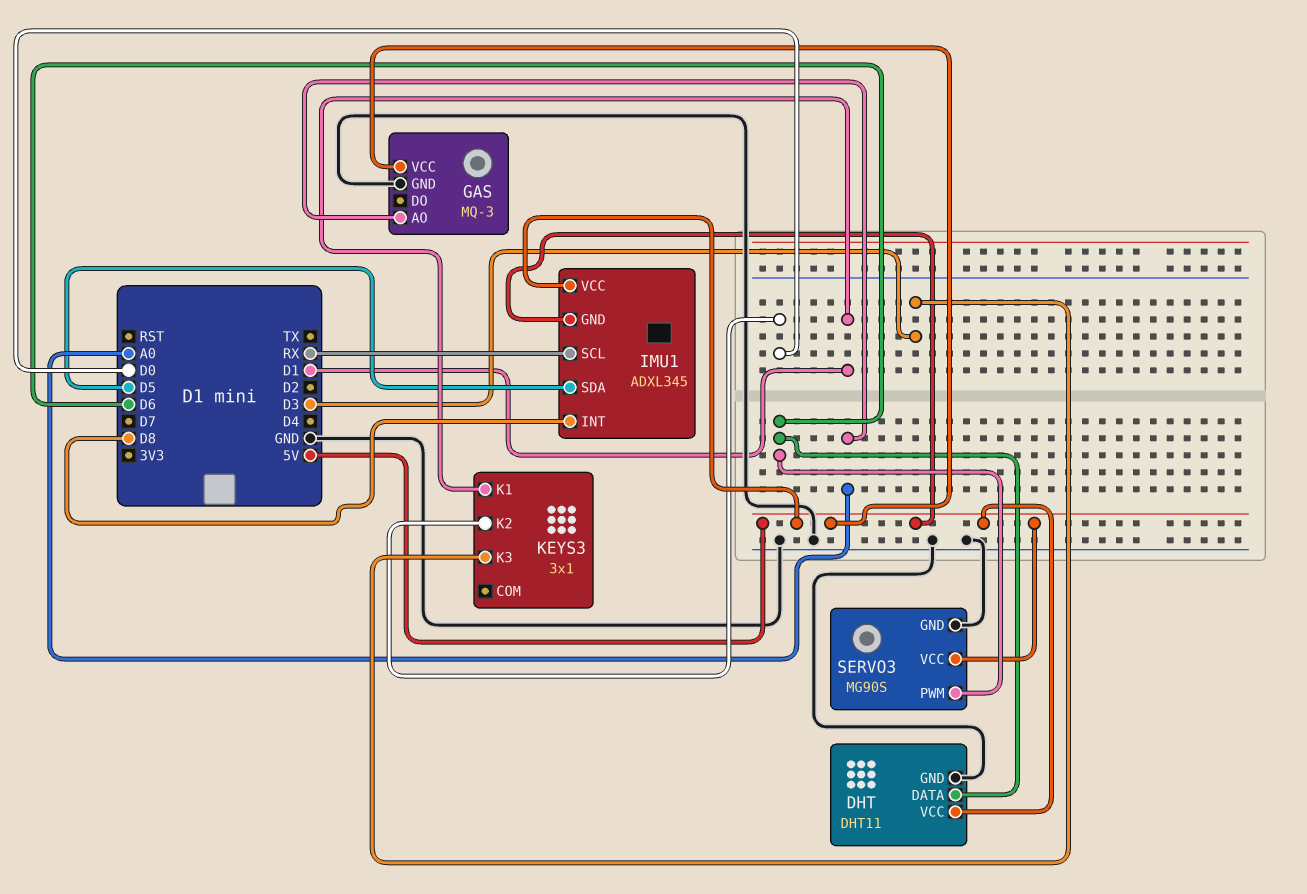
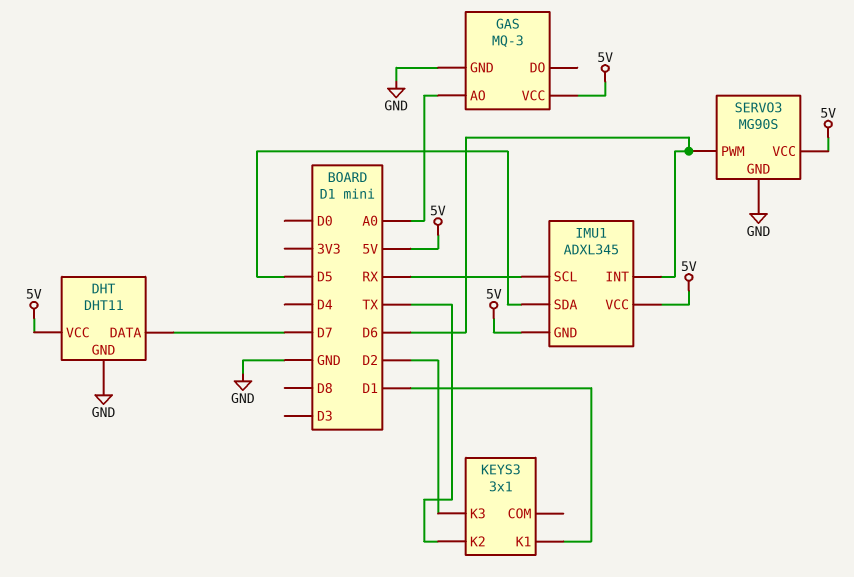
DHT pin DATA: D6 -> D7
IMU1 pin INT: D8 -> D6
KEYS3 pin K2: D0 -> TX
KEYS3 pin K3: D3 -> D2

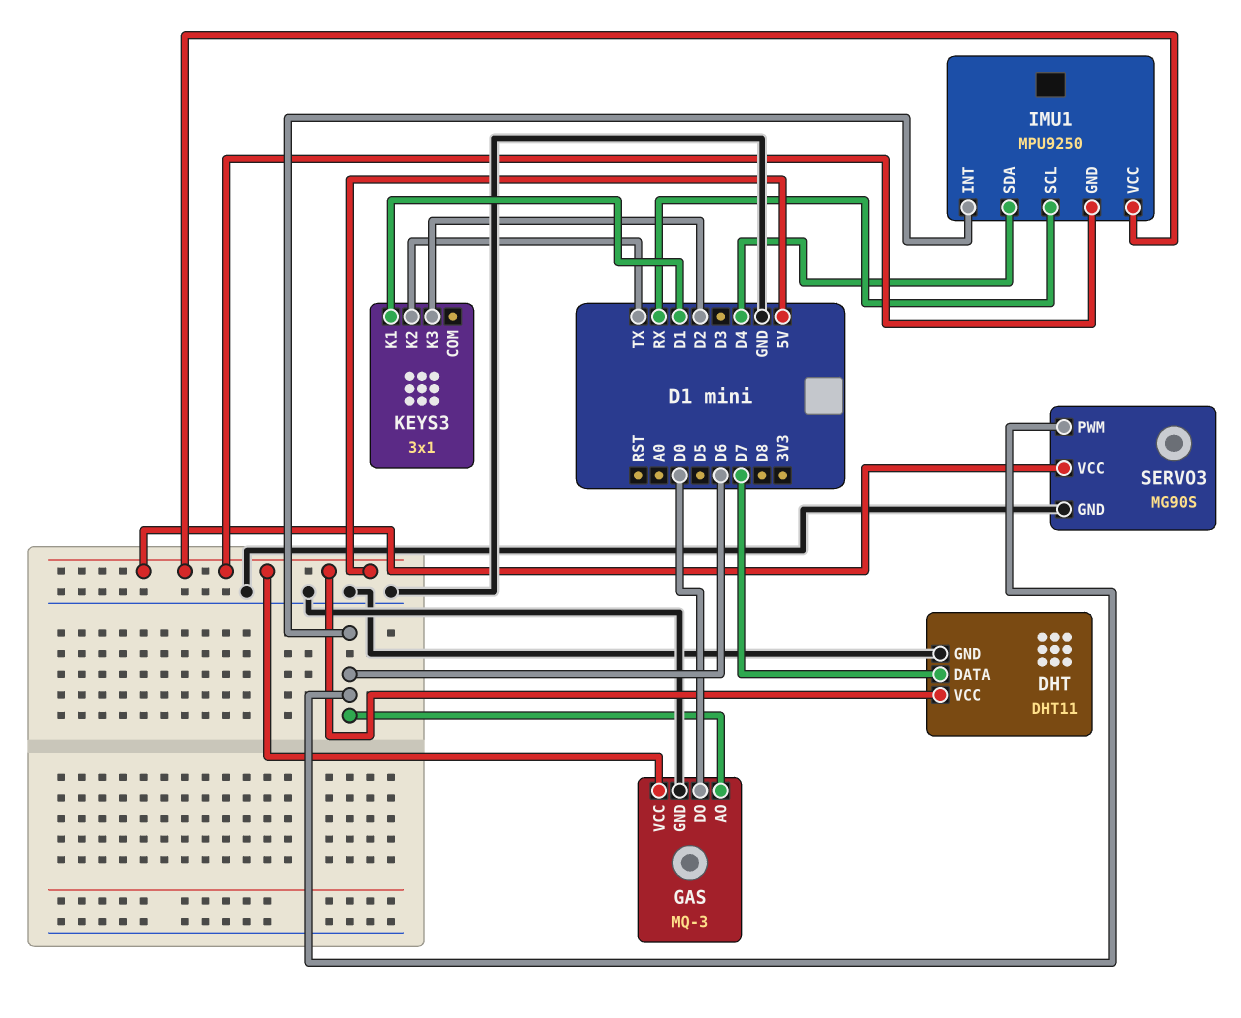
GAS pin AO: A0 -> D6
GAS pin DO: none -> D0
IMU1: ADXL345 -> MPU9250
IMU1 pin SDA: D5 -> D4

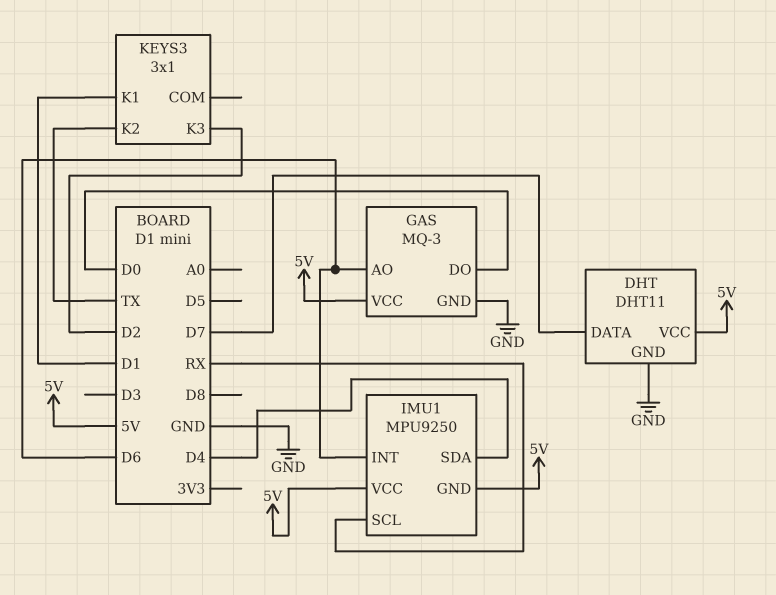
SERVO3: MG90S -> none
SERVO3 pin GND: GND -> none
SERVO3 pin PWM: D6 -> none
SERVO3 pin VCC: 5V -> none

